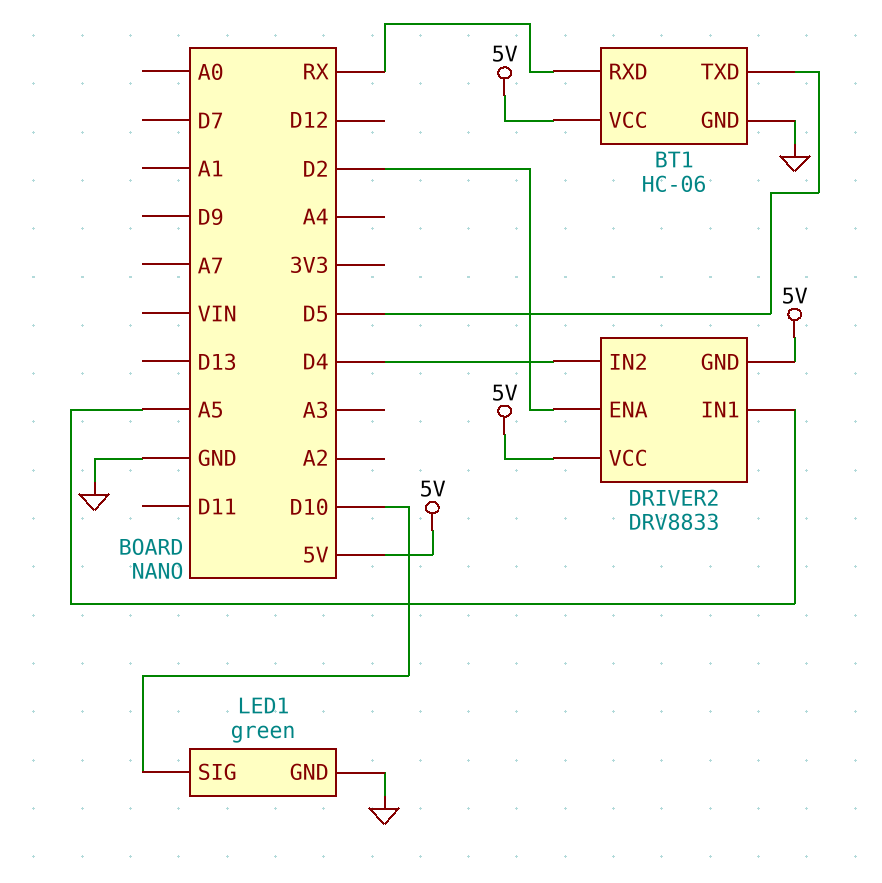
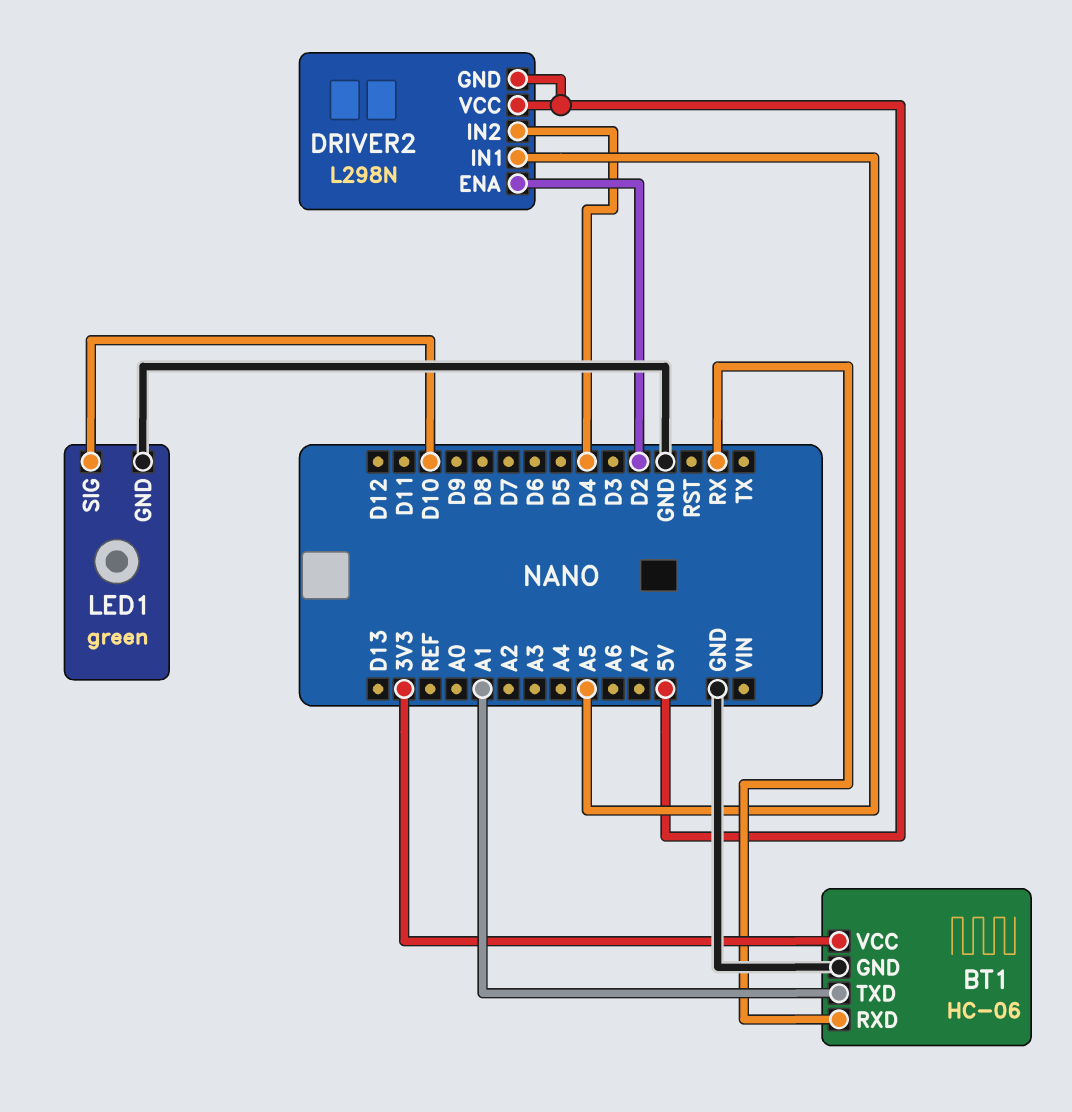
BT1 pin TXD: D5 -> A1
BT1 pin VCC: 5V -> 3V3
DRIVER2: DRV8833 -> L298N

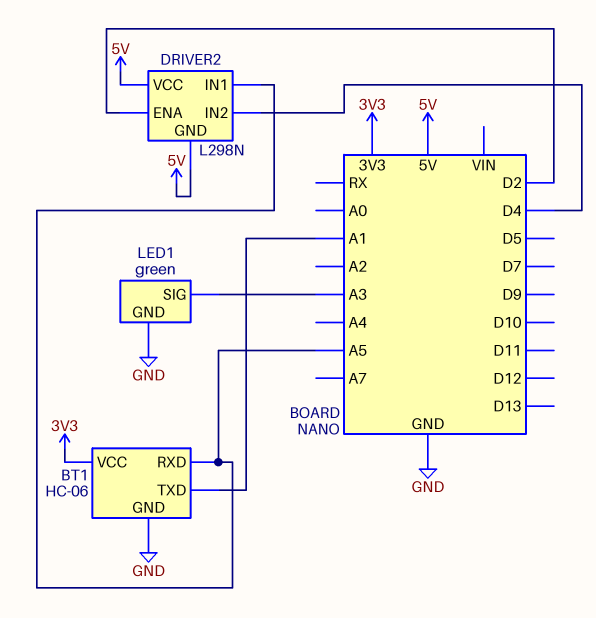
BT1 pin RXD: RX -> A5
LED1 pin SIG: D10 -> A3

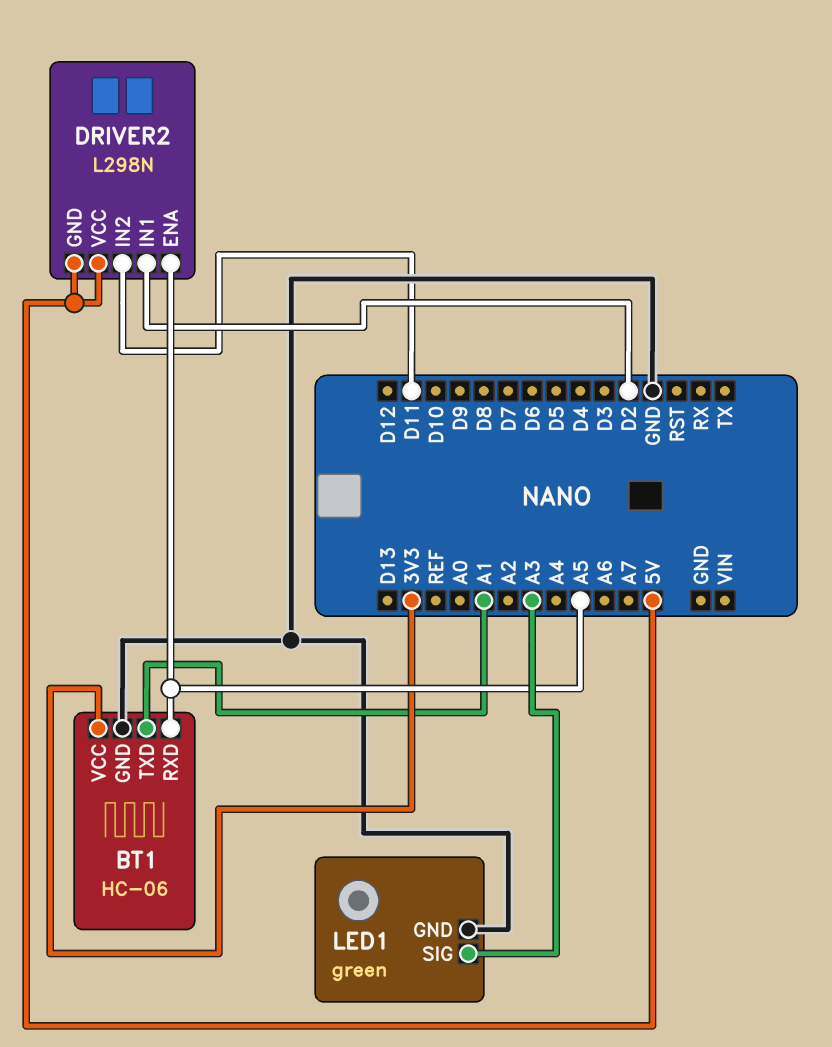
DRIVER2 pin ENA: D2 -> A5
DRIVER2 pin IN1: A5 -> D2
DRIVER2 pin IN2: D4 -> D11

